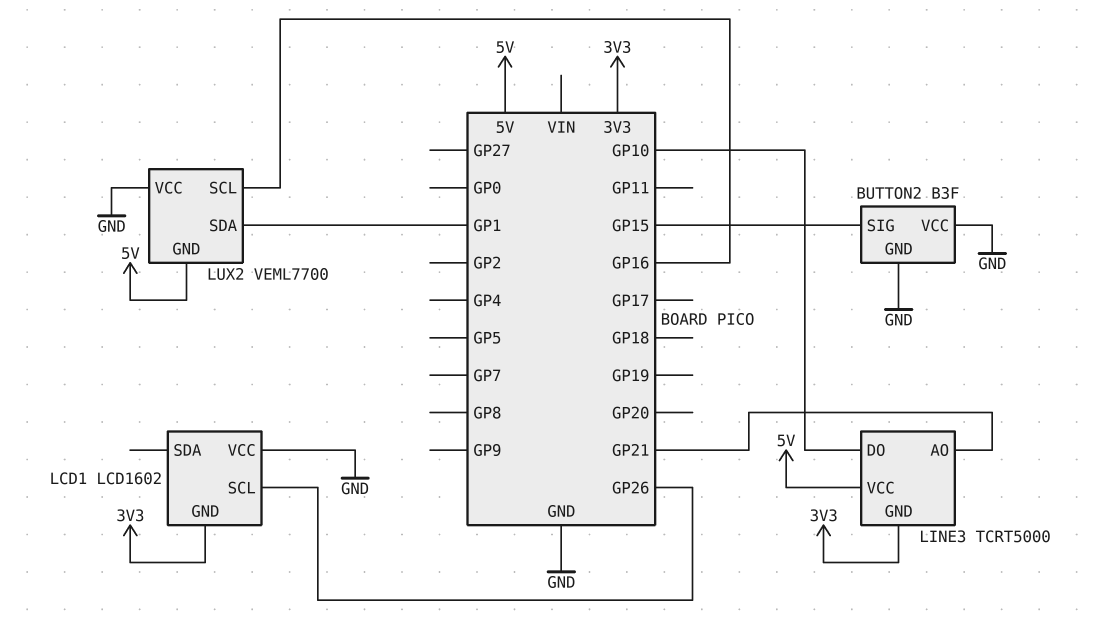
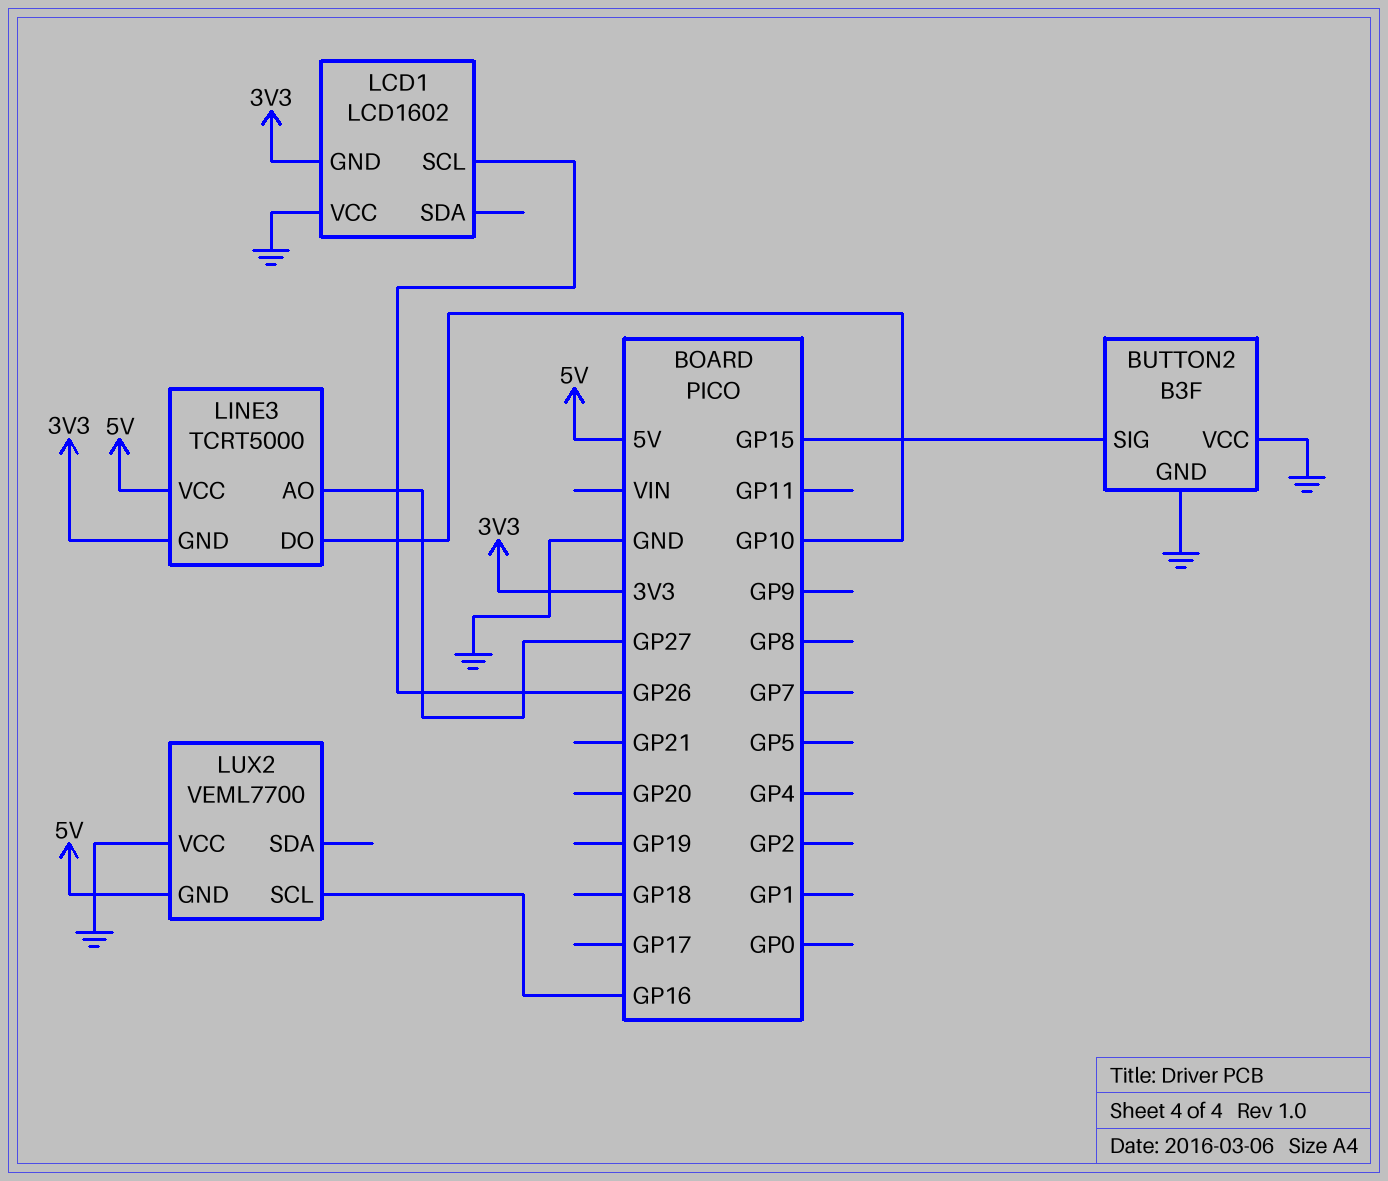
LINE3 pin AO: GP21 -> GP27
LUX2 pin SDA: GP1 -> none

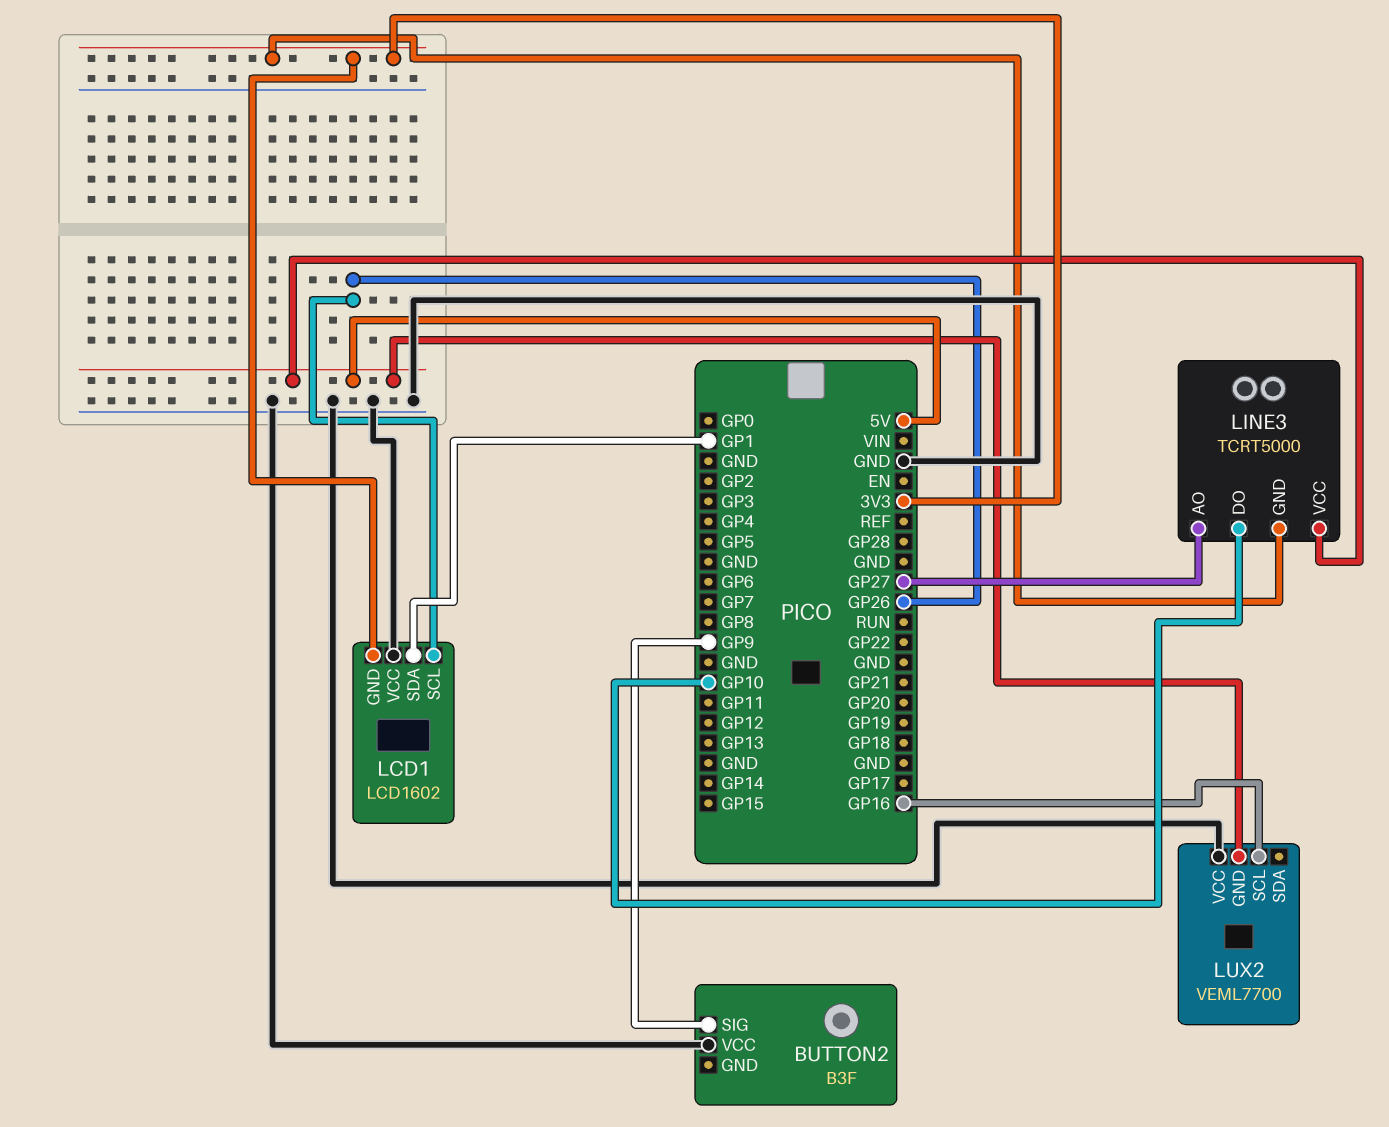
BUTTON2 pin GND: GND -> none
BUTTON2 pin SIG: GP15 -> GP9
LCD1 pin SDA: none -> GP1

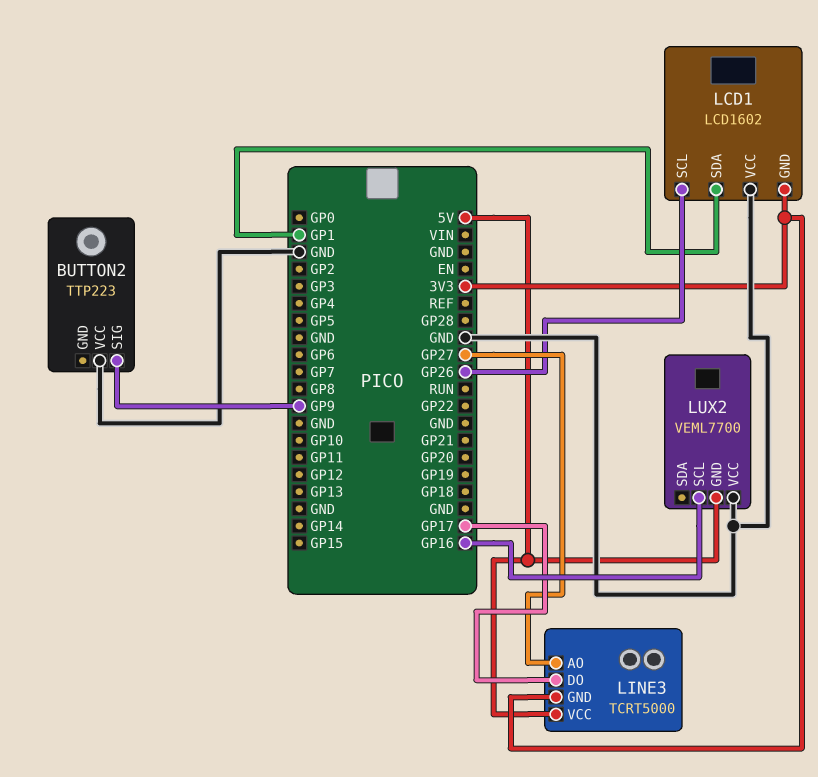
BUTTON2: B3F -> TTP223
LINE3 pin DO: GP10 -> GP17

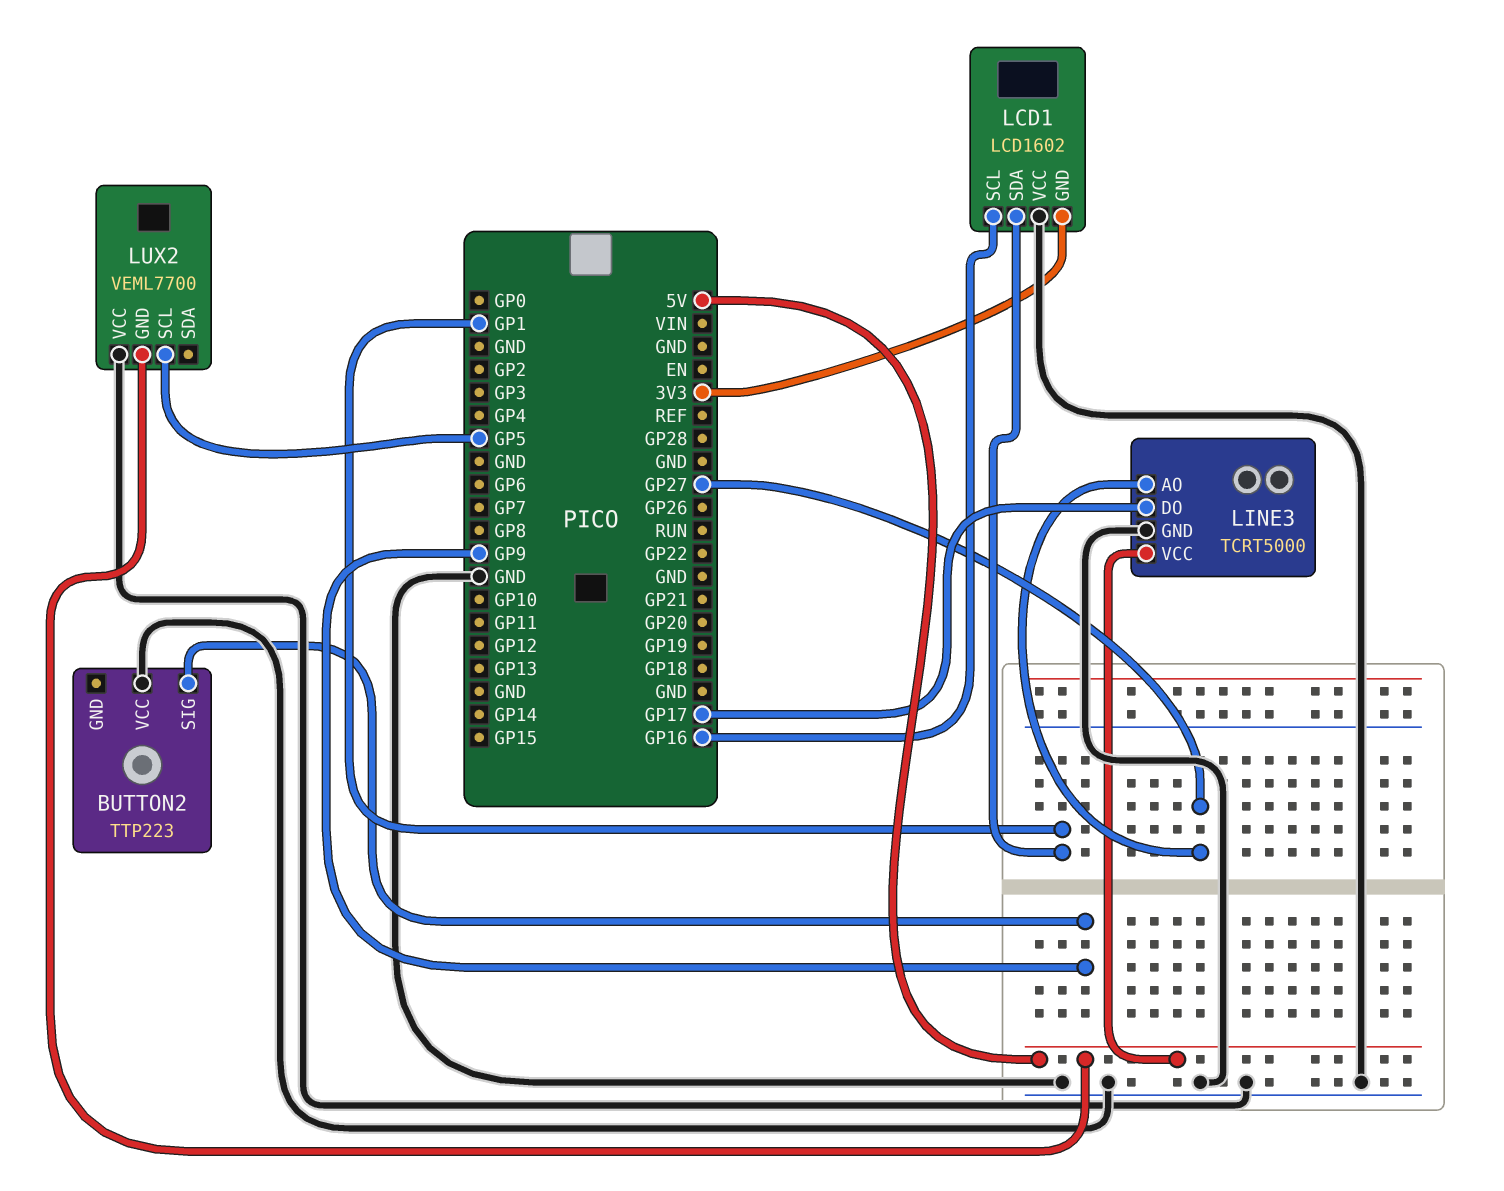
LCD1 pin SCL: GP26 -> GP16
LINE3 pin GND: 3V3 -> GND
LUX2 pin SCL: GP16 -> GP5

